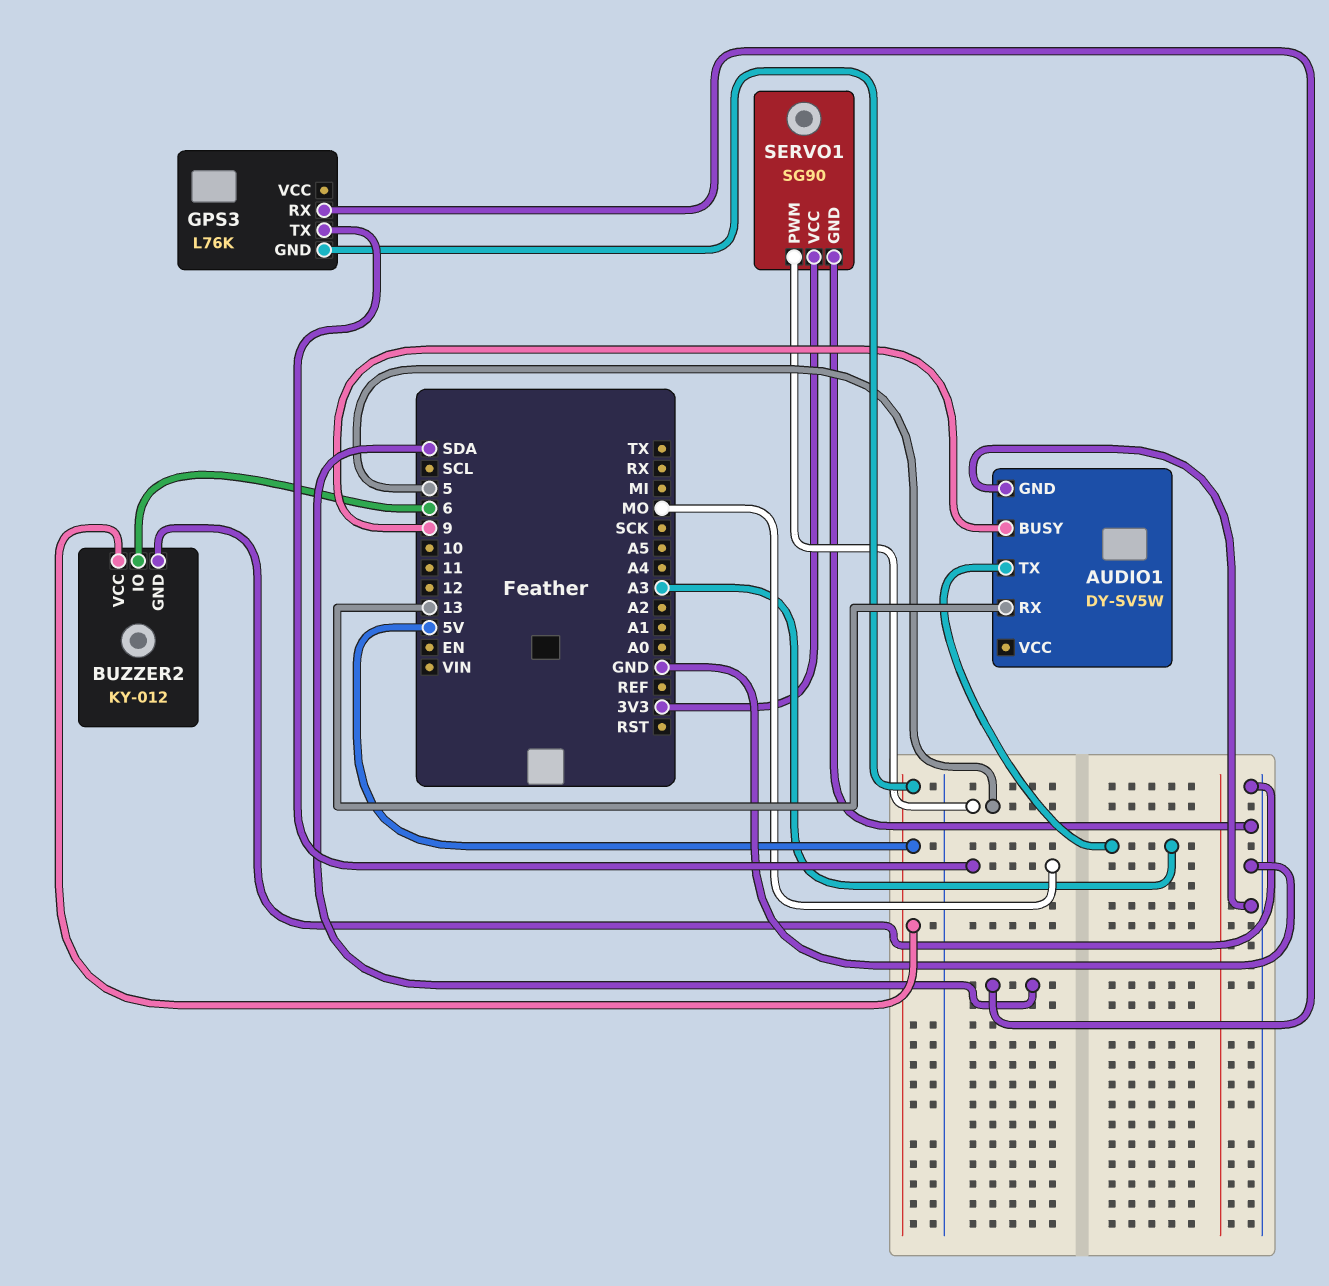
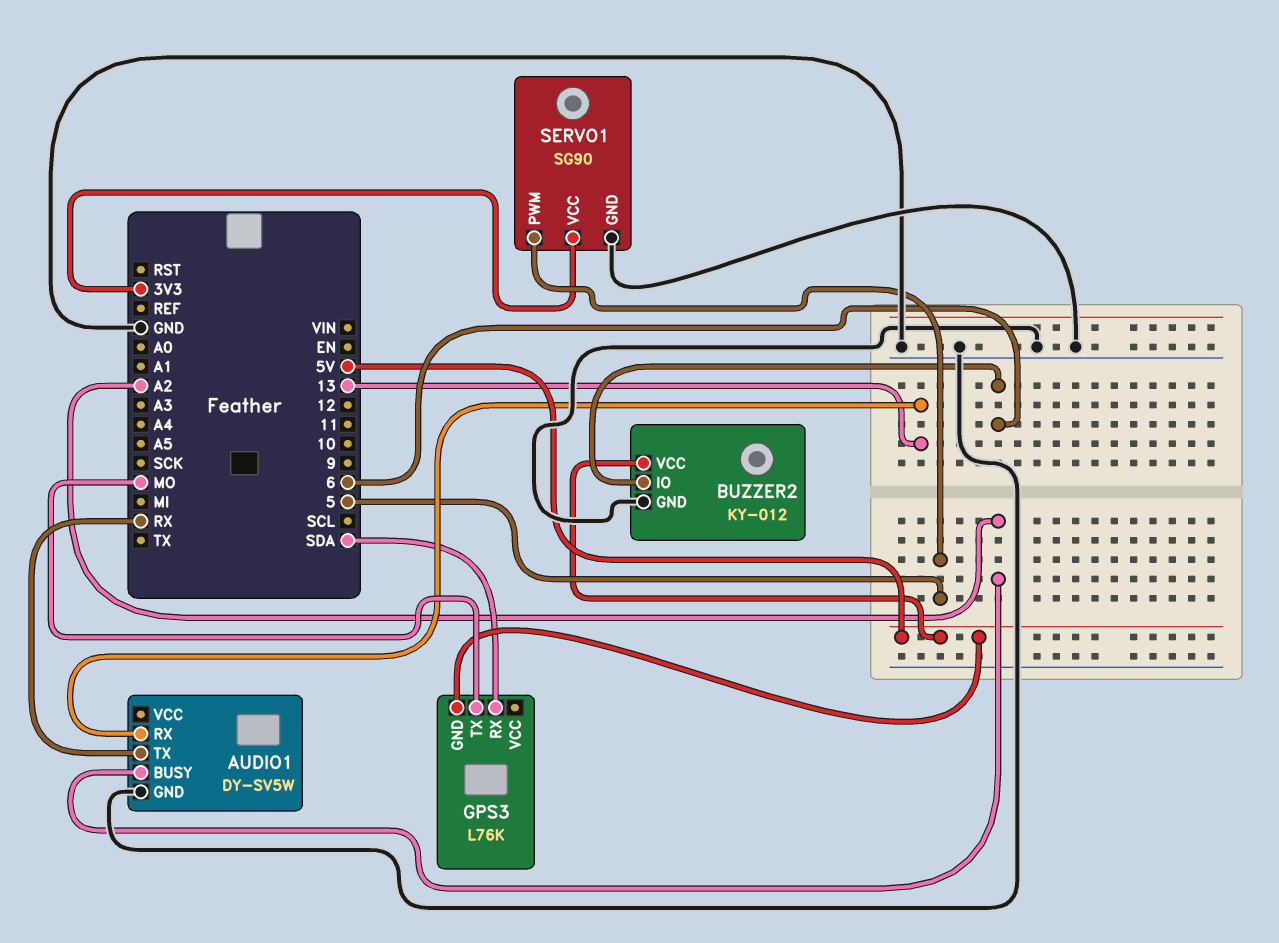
AUDIO1 pin BUSY: 9 -> A2
AUDIO1 pin TX: A3 -> RX

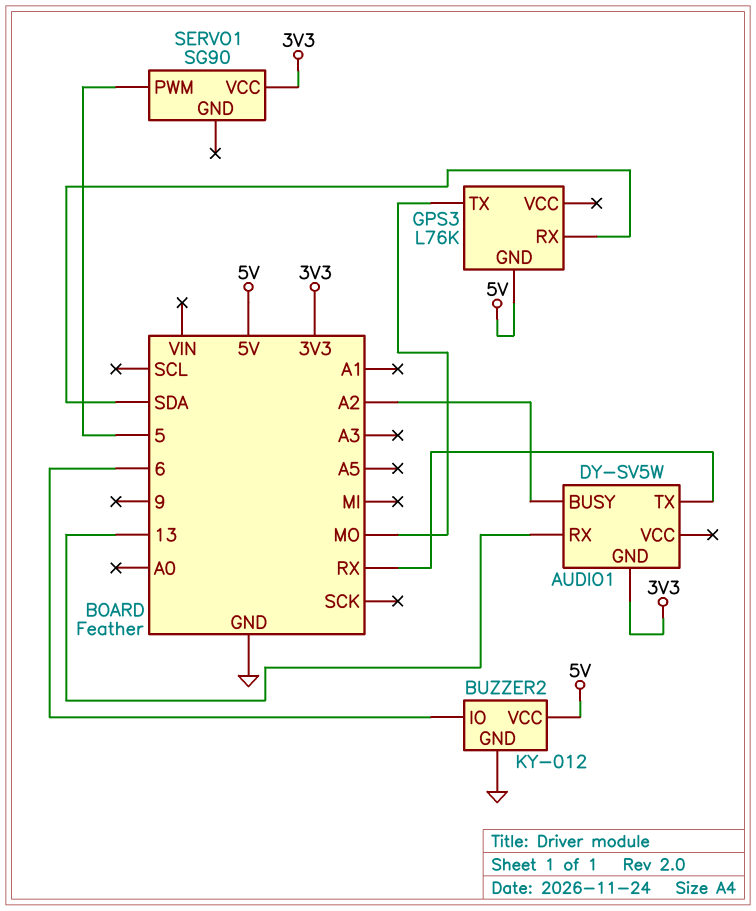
AUDIO1 pin GND: GND -> 3V3
SERVO1 pin GND: GND -> none

